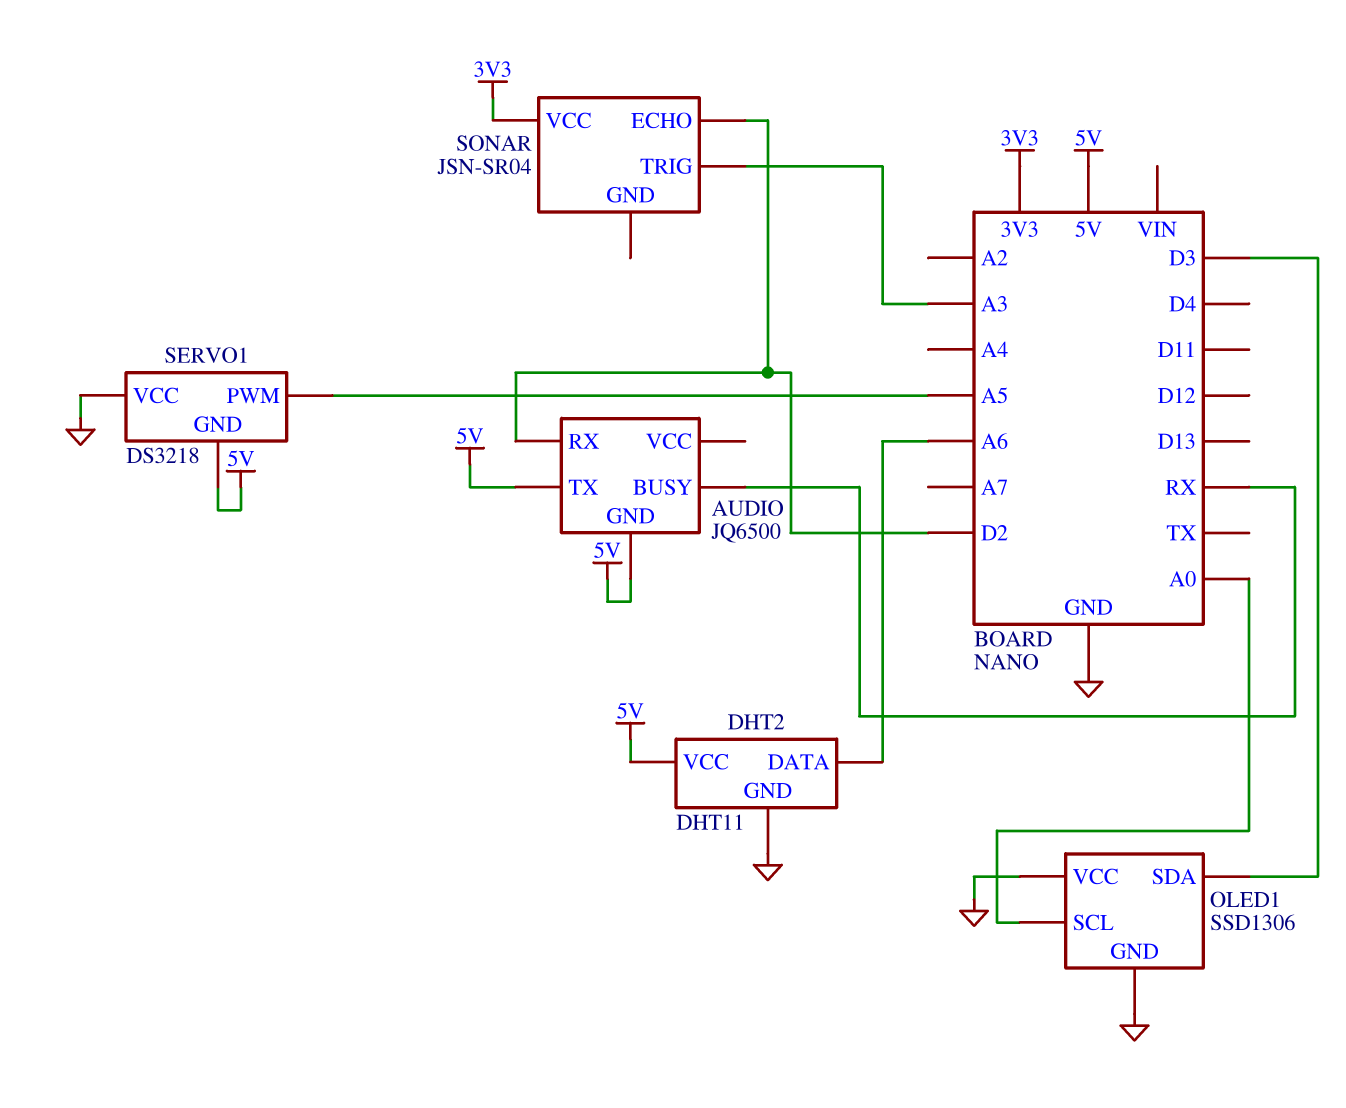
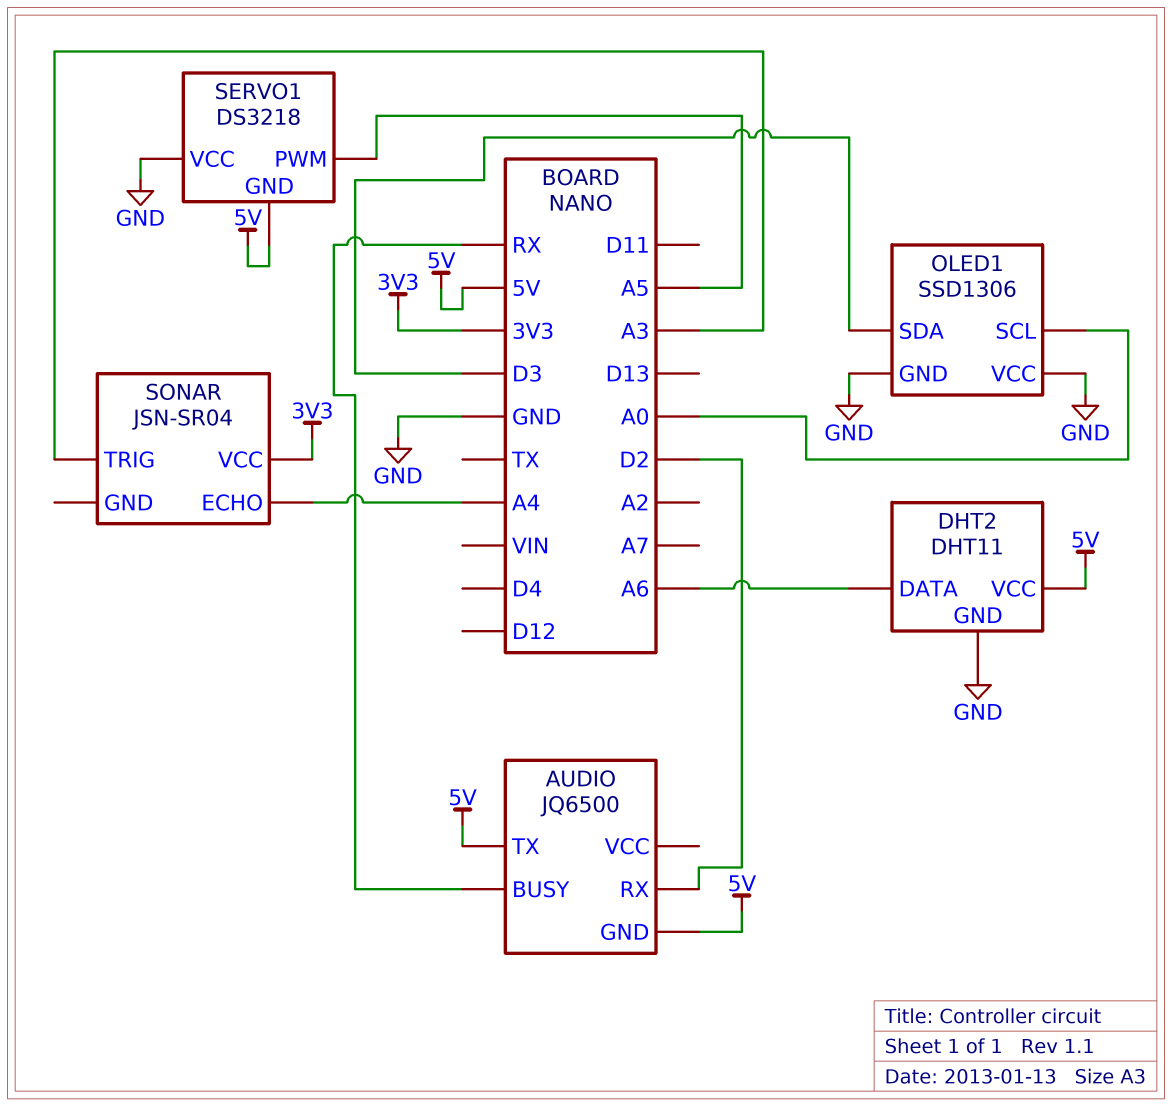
SONAR pin ECHO: D2 -> A4

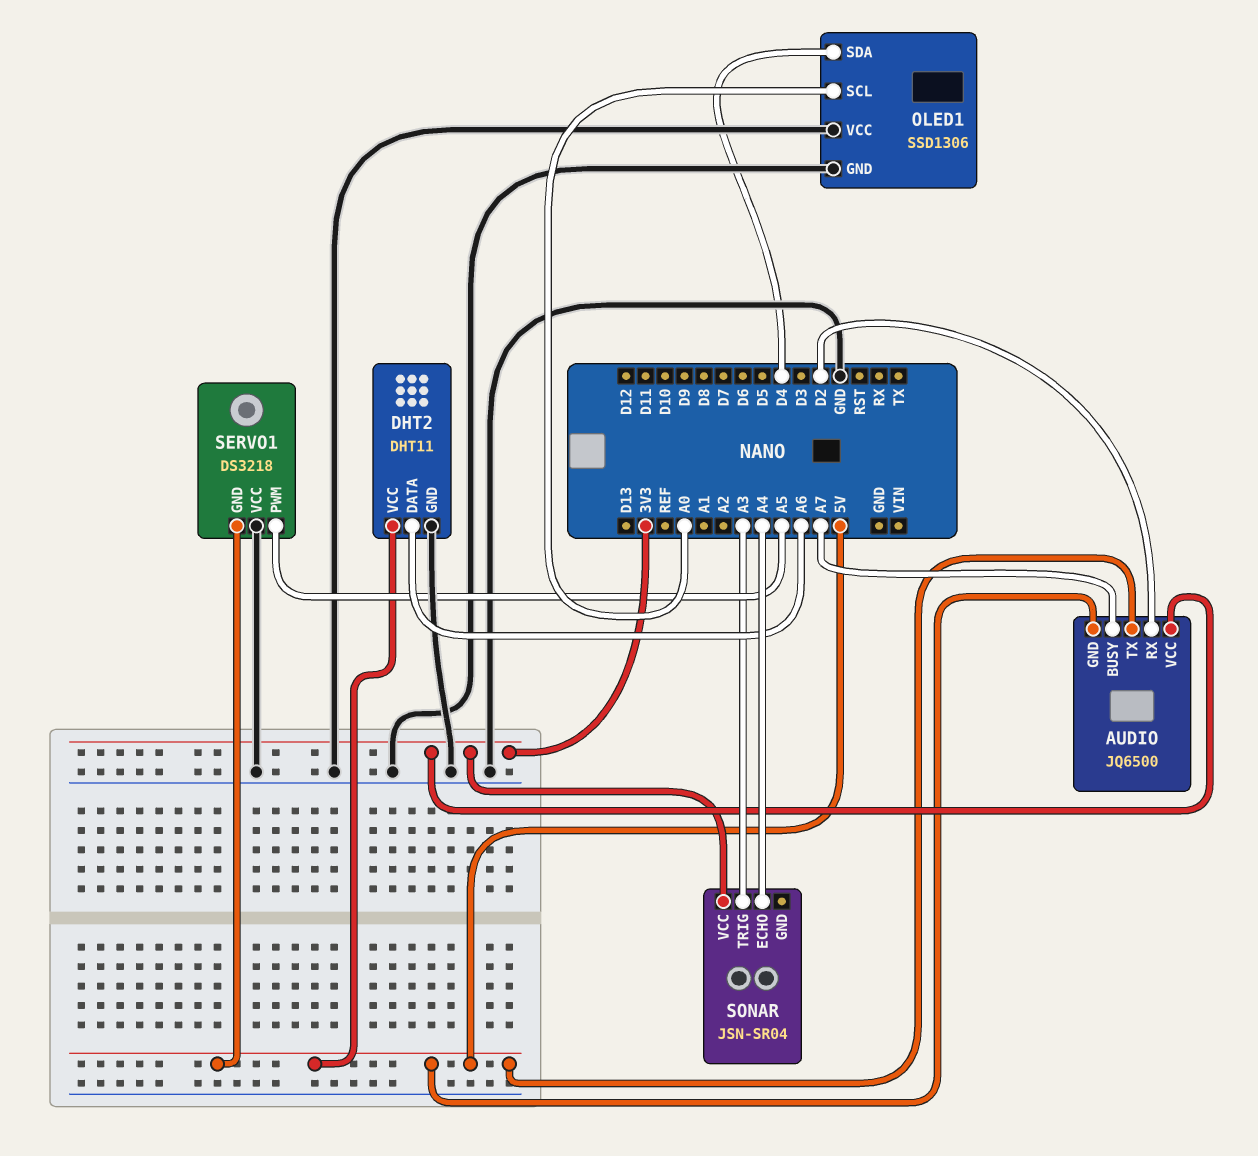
AUDIO pin BUSY: RX -> A7
AUDIO pin VCC: none -> 3V3
OLED1 pin SDA: D3 -> D4

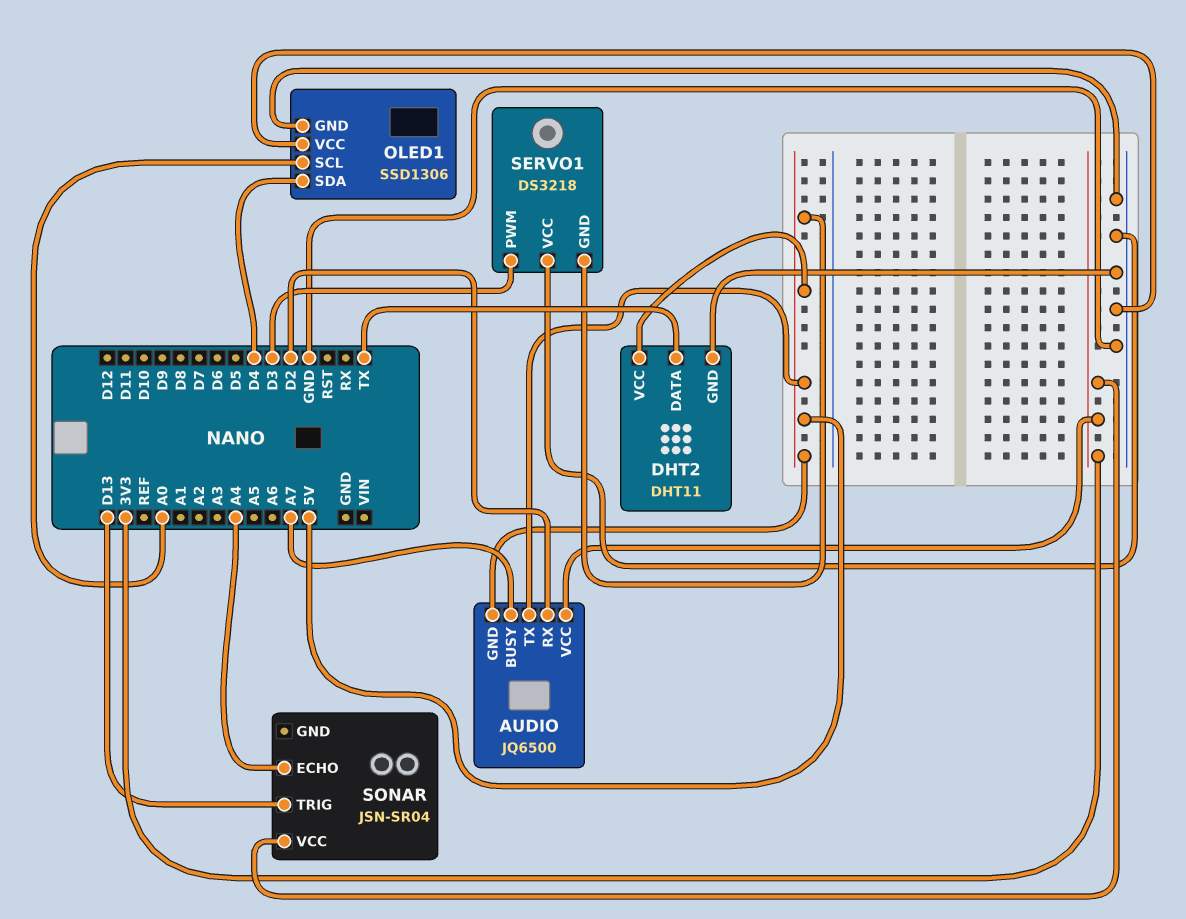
DHT2 pin DATA: A6 -> TX
SERVO1 pin PWM: A5 -> D3
SONAR pin TRIG: A3 -> D13

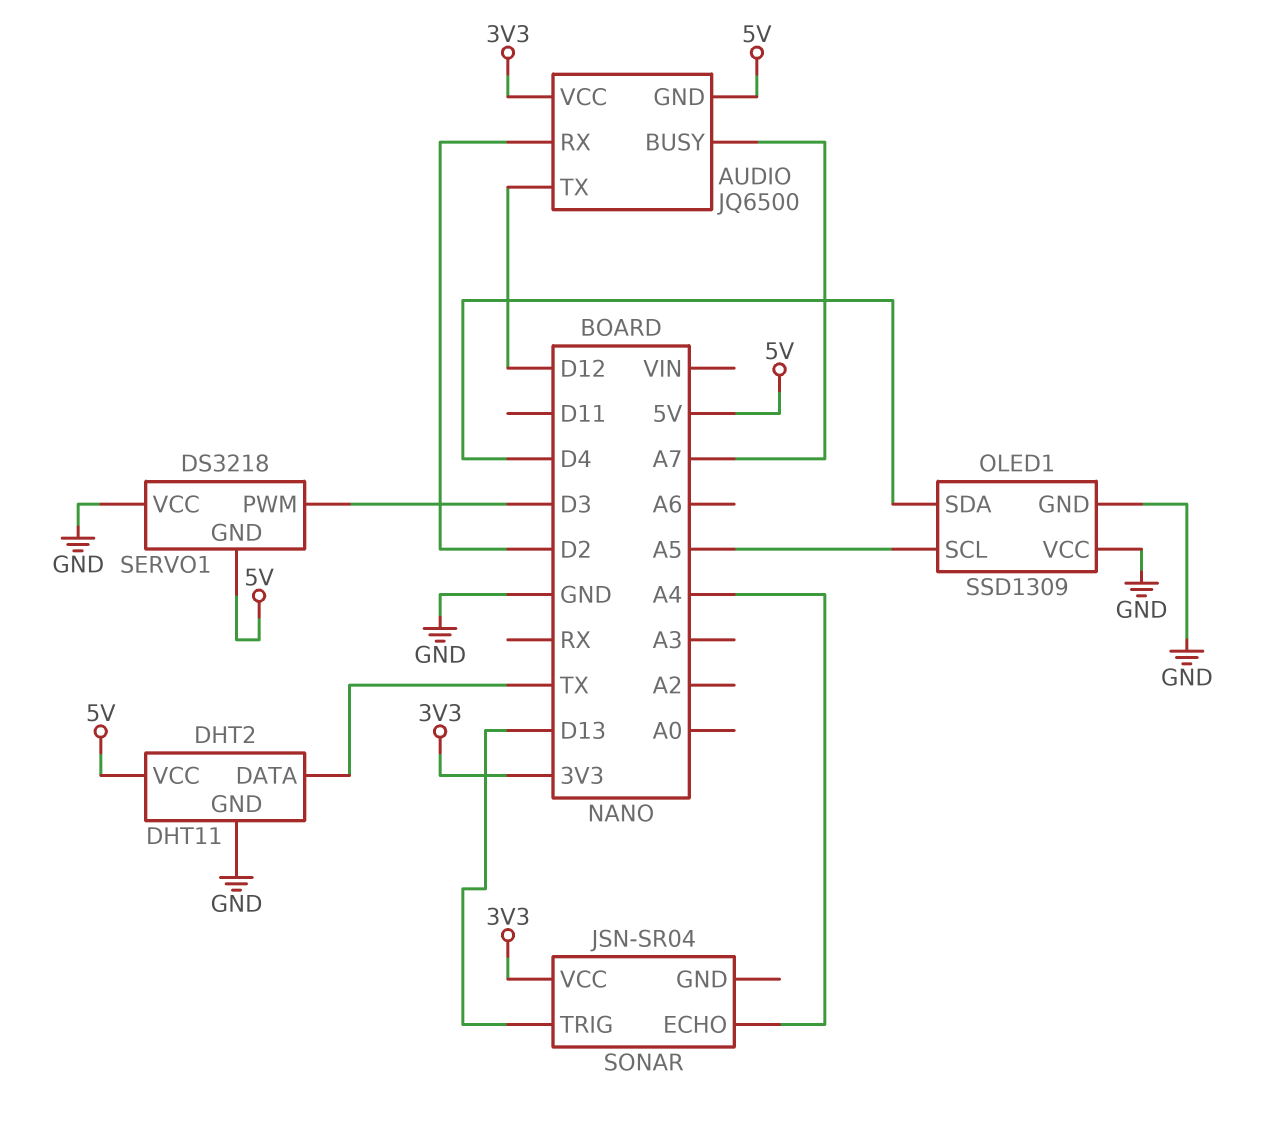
AUDIO pin TX: 5V -> D12
OLED1: SSD1306 -> SSD1309
OLED1 pin SCL: A0 -> A5

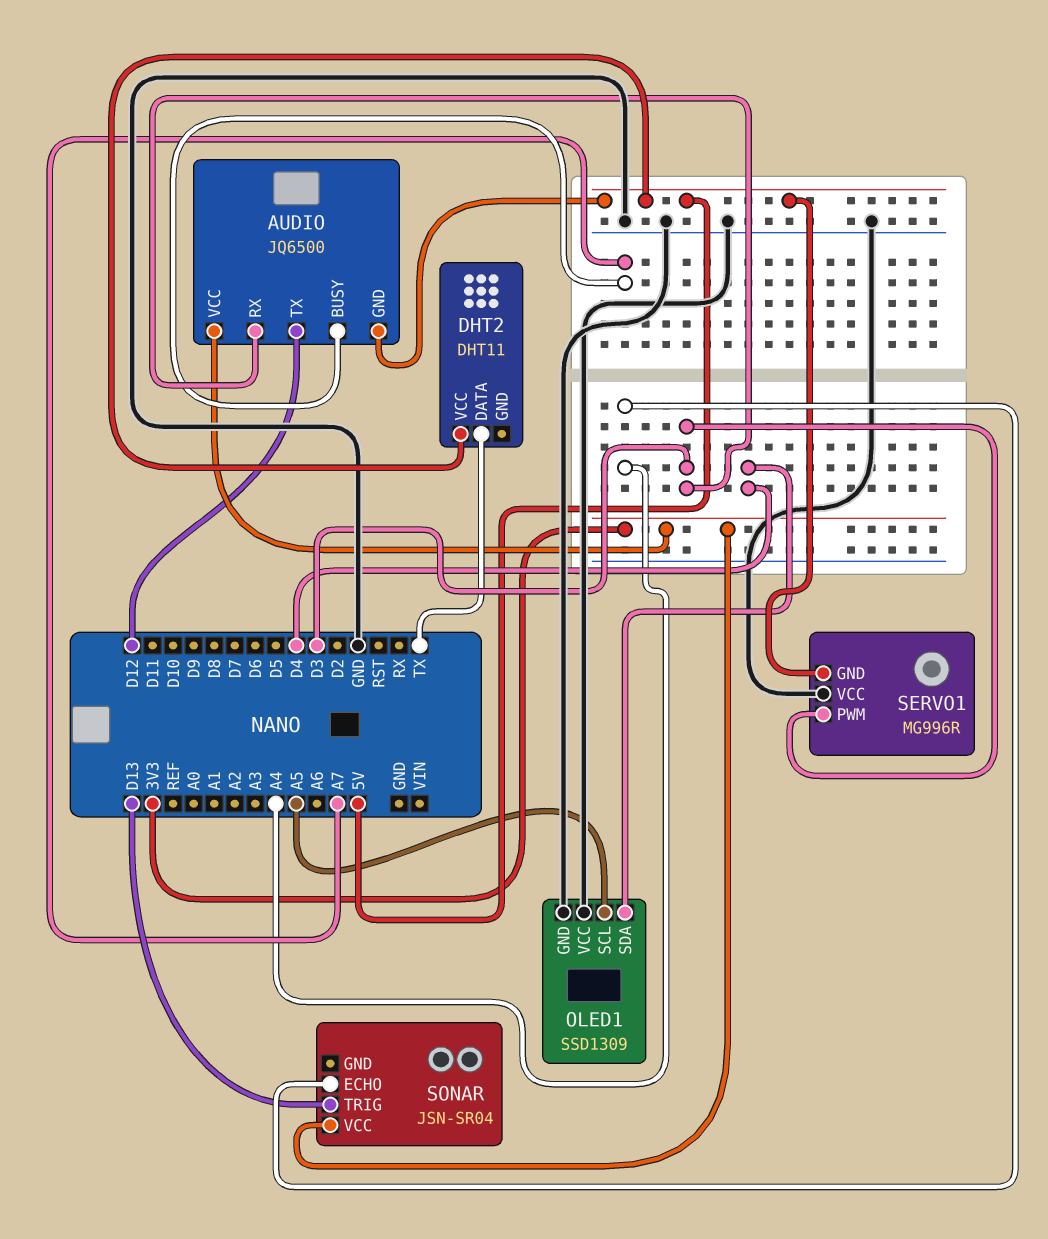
AUDIO pin RX: D2 -> D3
DHT2 pin GND: GND -> none
SERVO1: DS3218 -> MG996R

